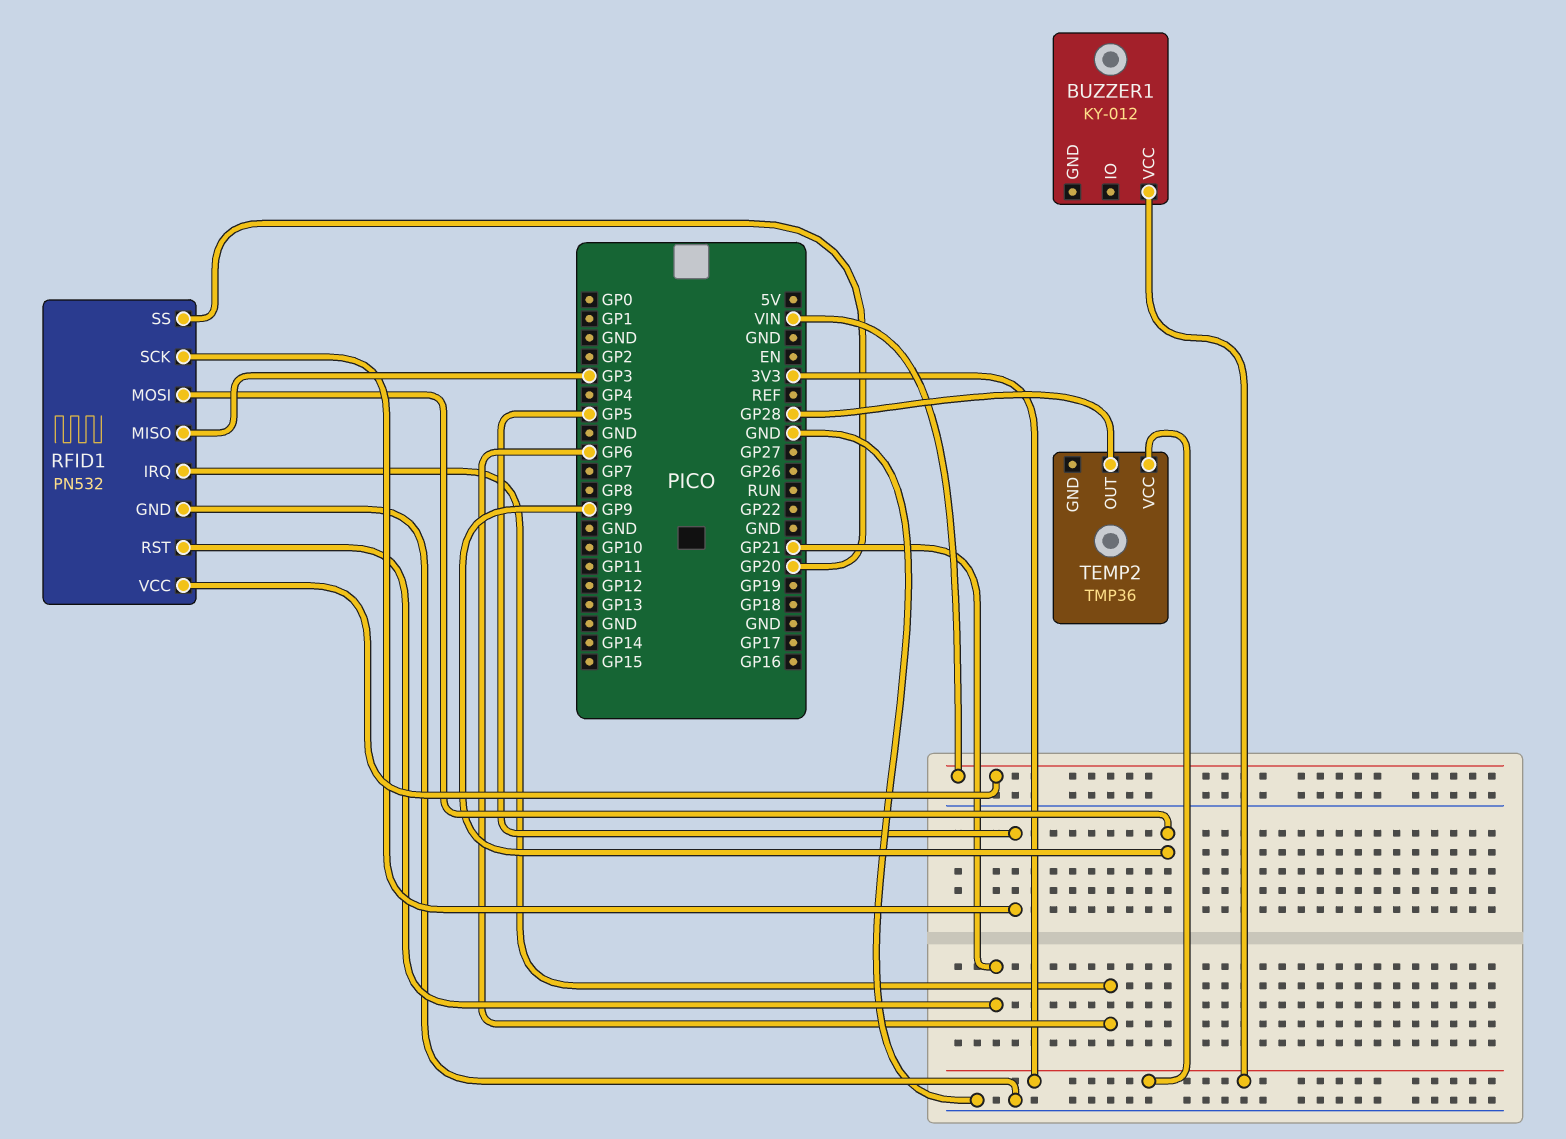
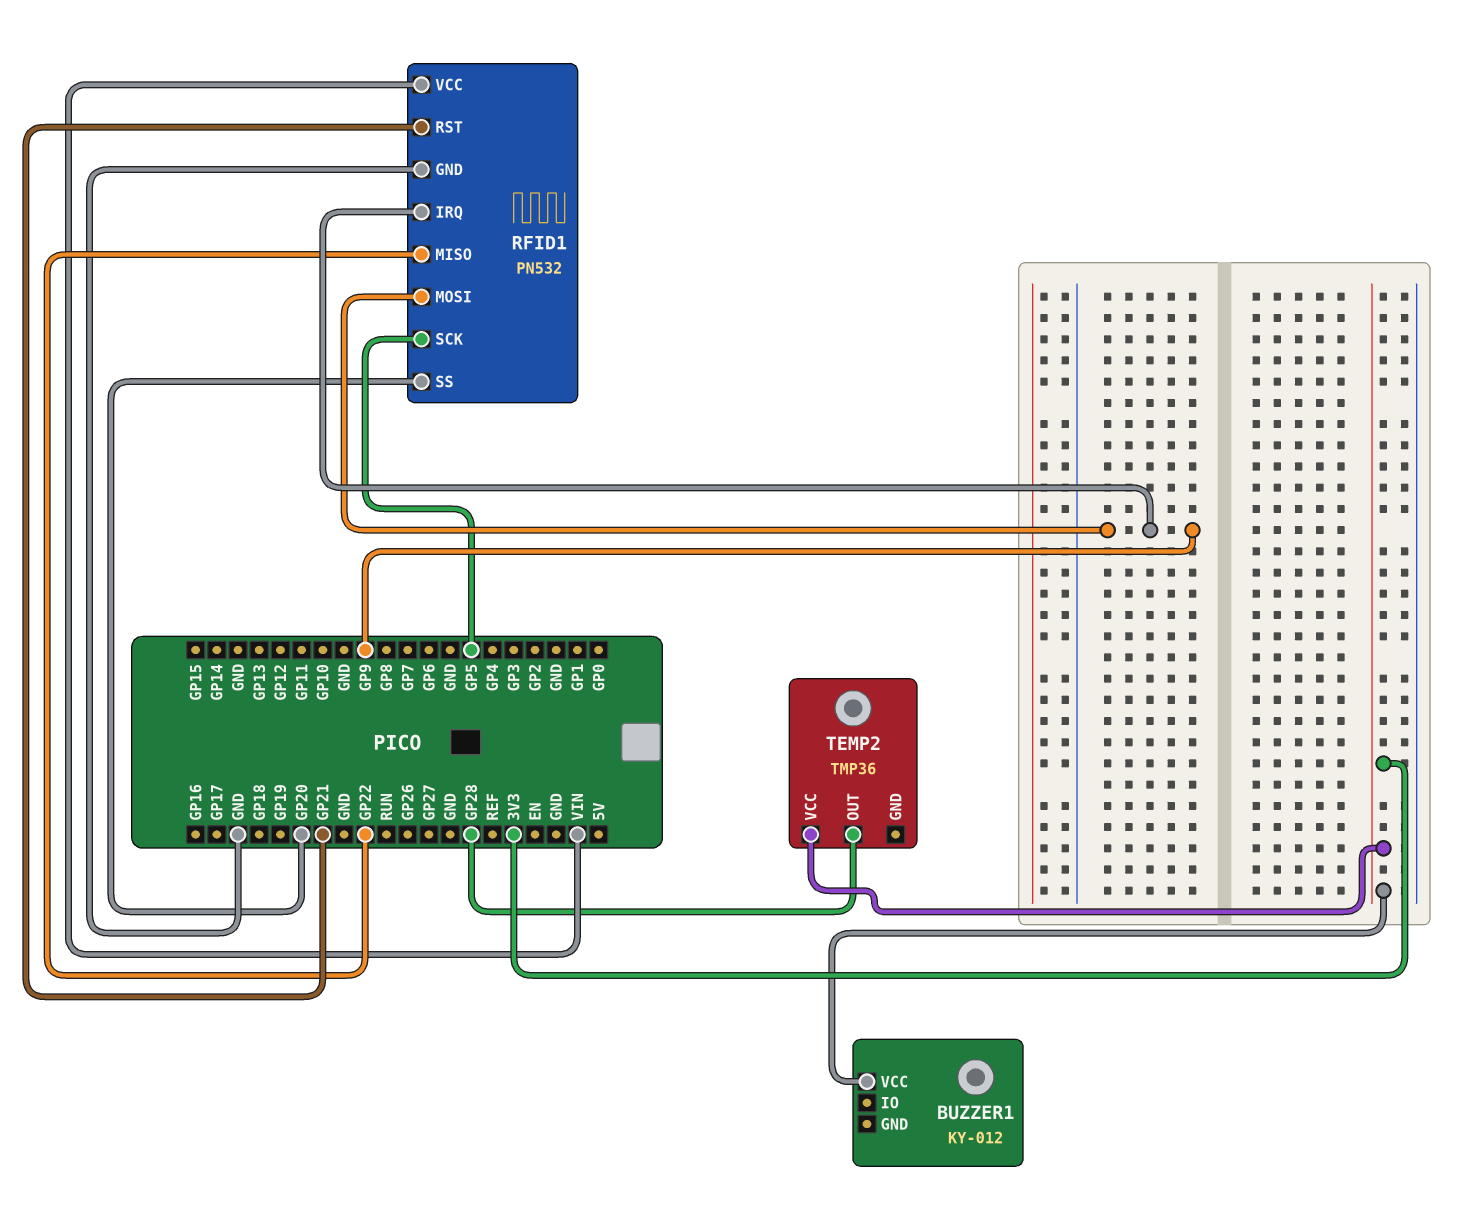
RFID1 pin IRQ: GP6 -> GP9
RFID1 pin MISO: GP3 -> GP22

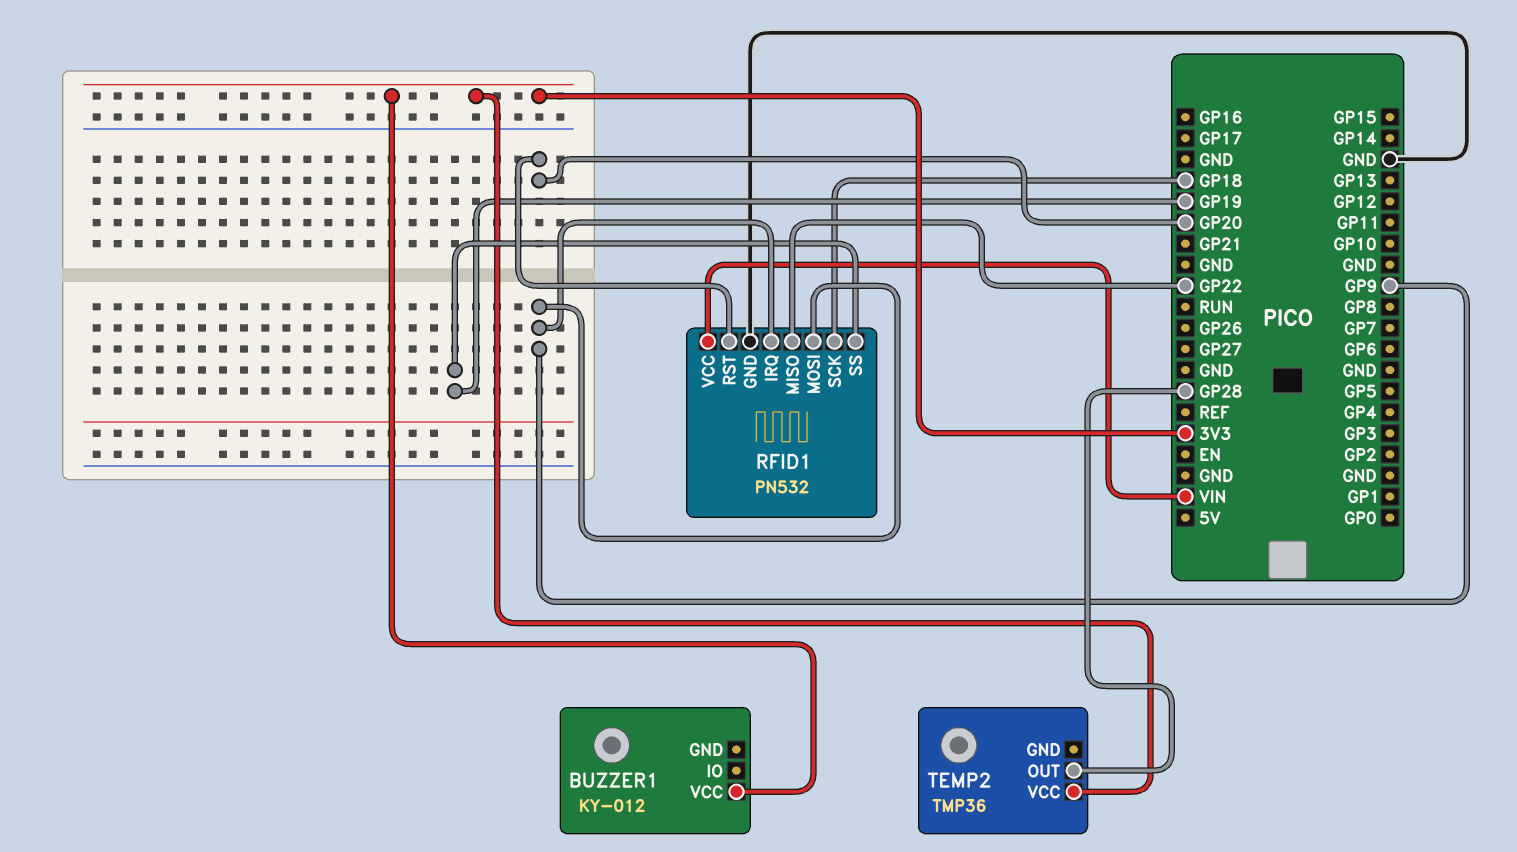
RFID1 pin RST: GP21 -> GP20
RFID1 pin SCK: GP5 -> GP18
RFID1 pin SS: GP20 -> GP19

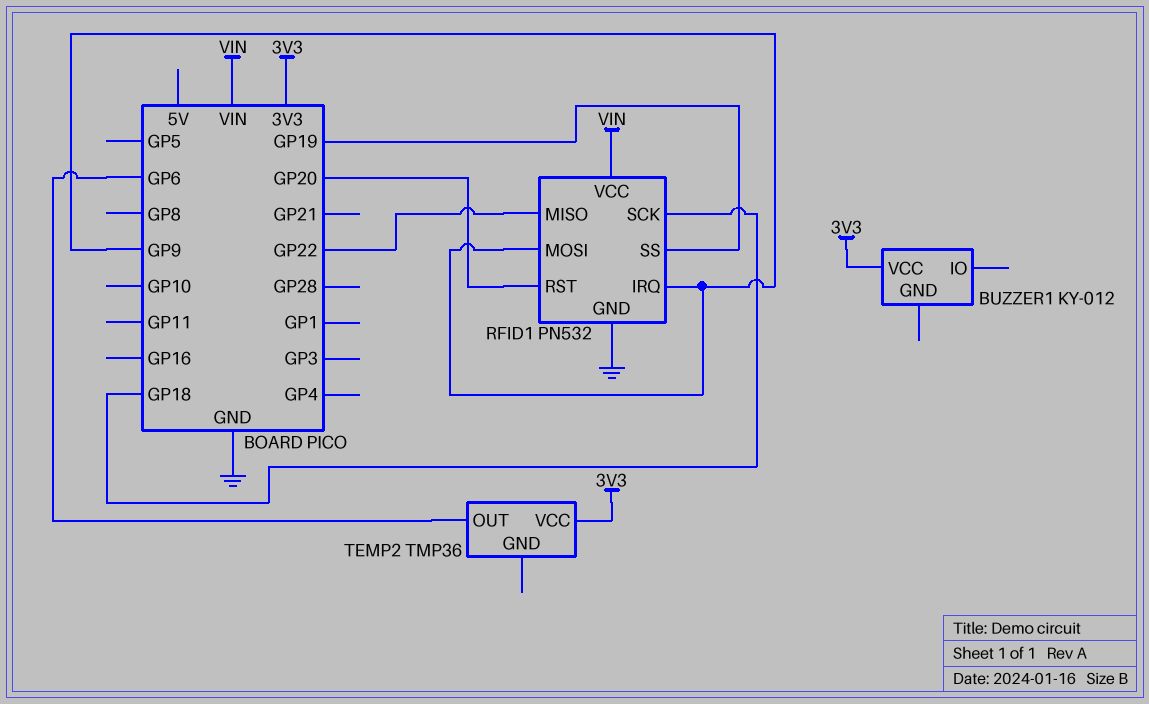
TEMP2 pin OUT: GP28 -> GP6

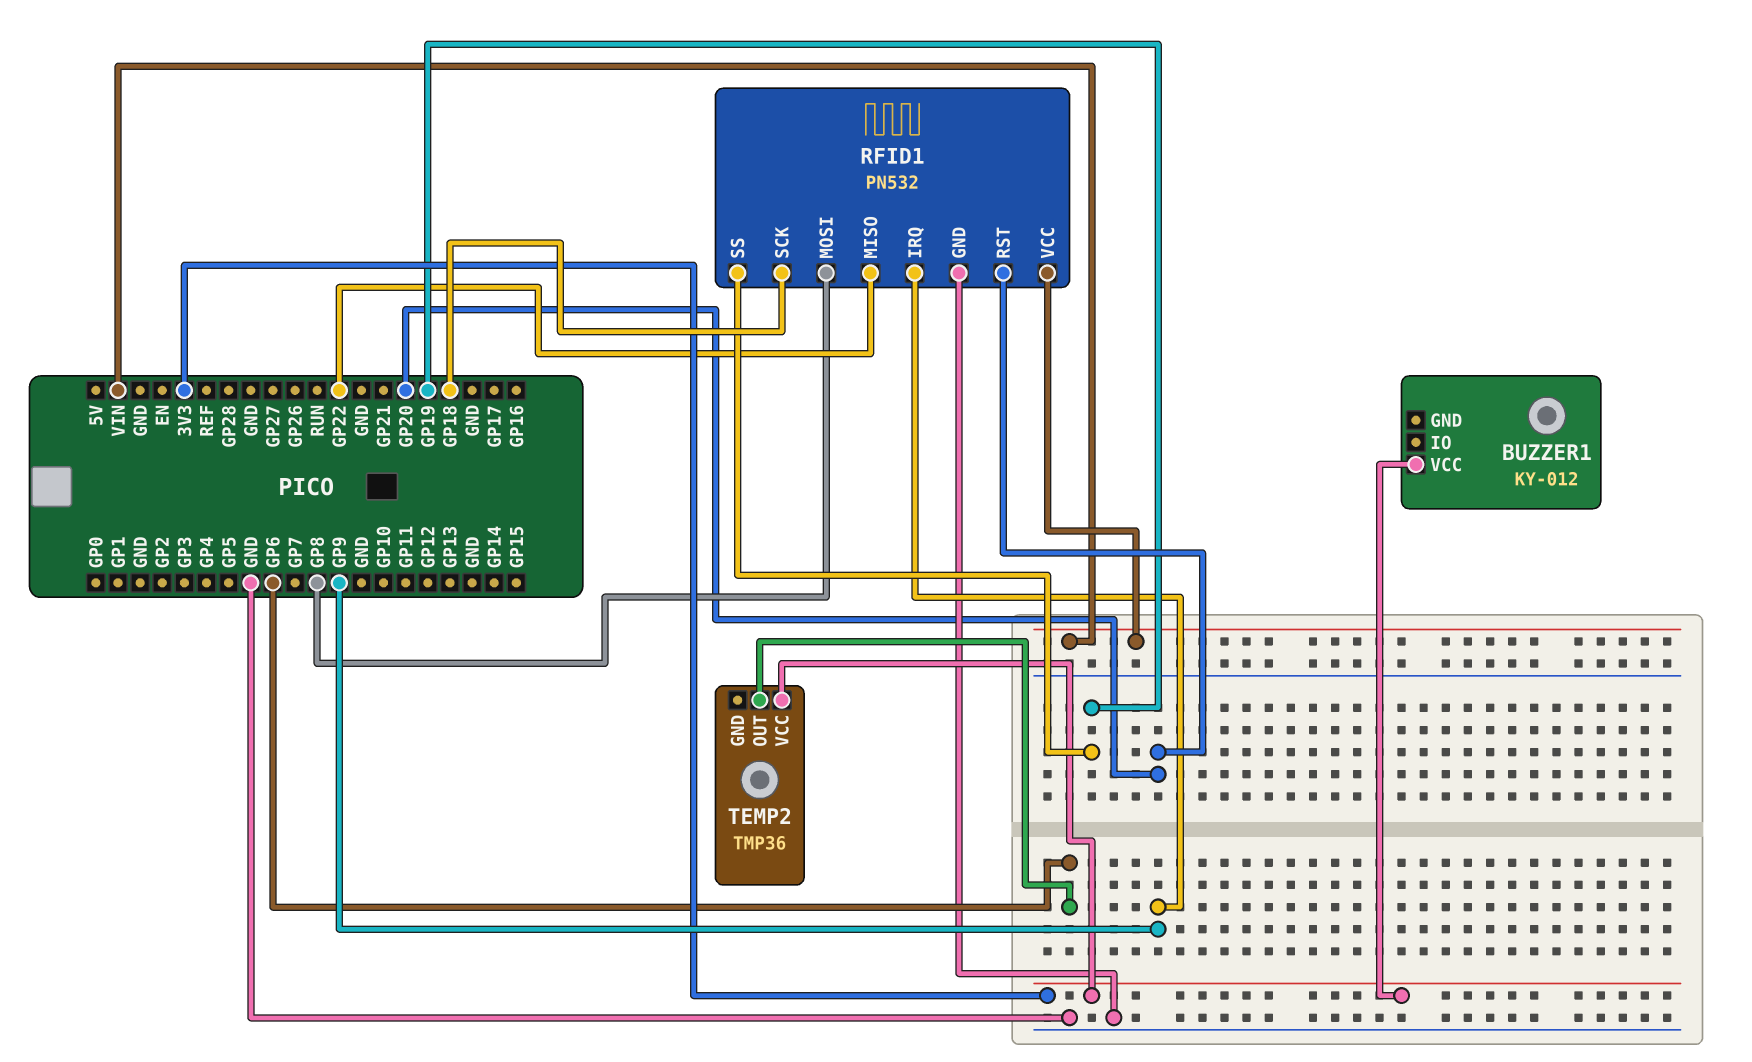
RFID1 pin MOSI: GP9 -> GP8

